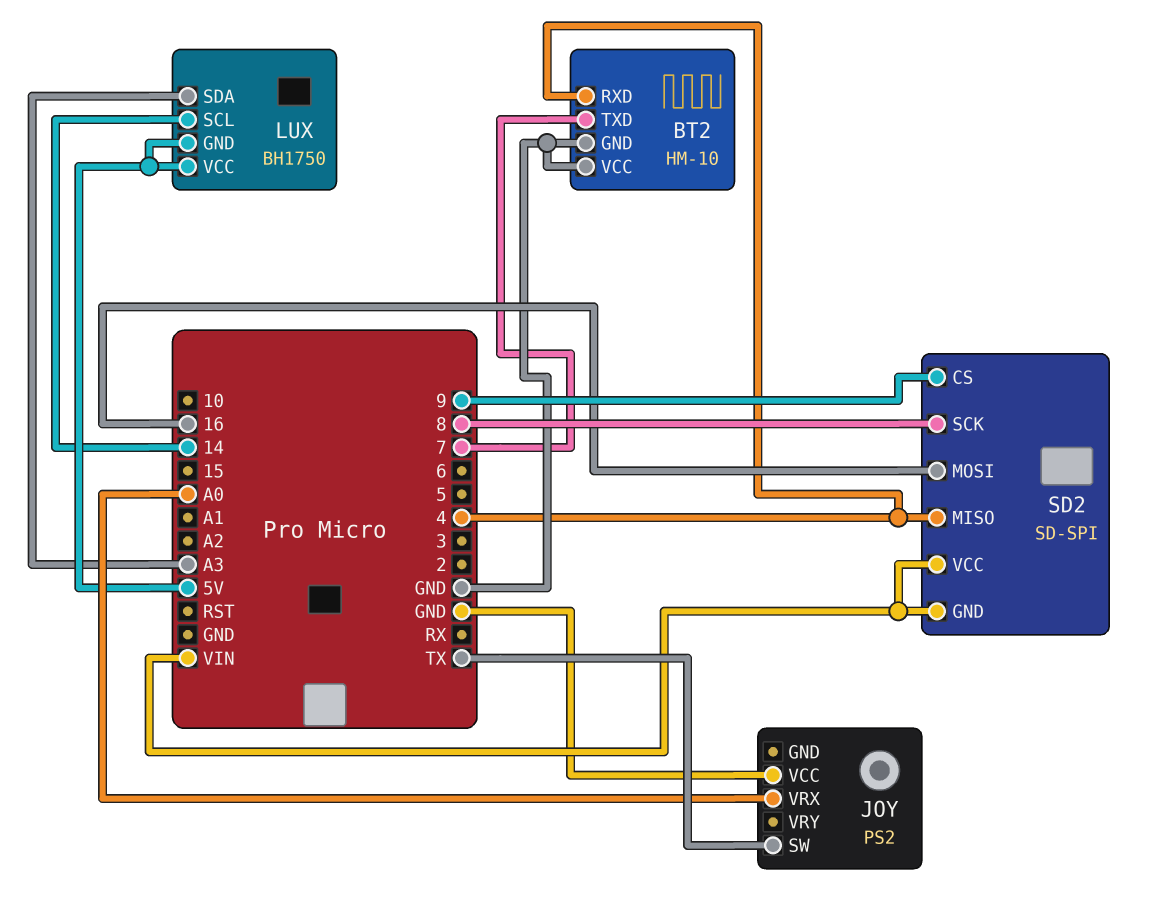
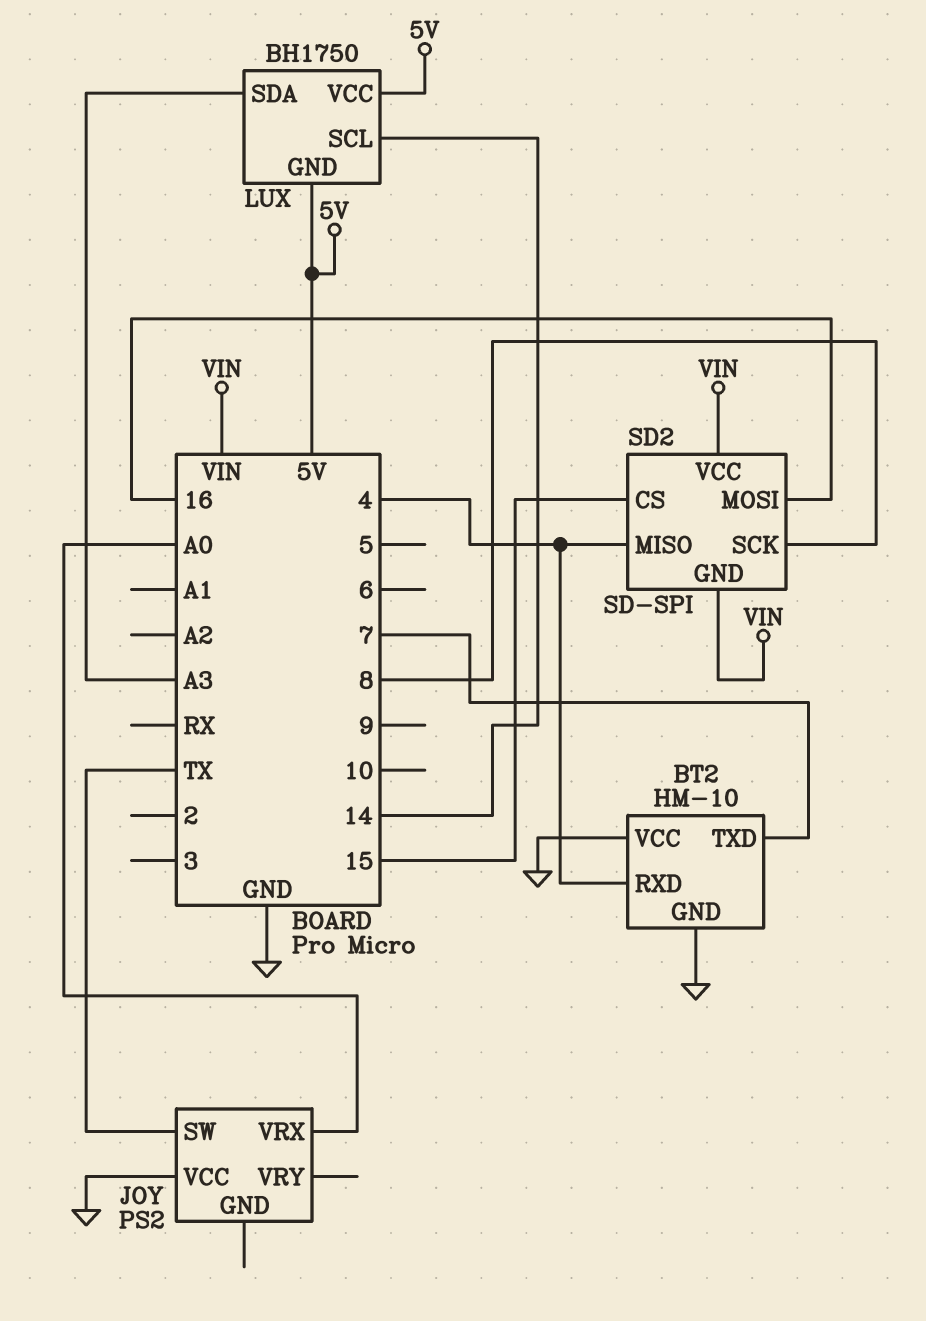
SD2 pin CS: 9 -> 15

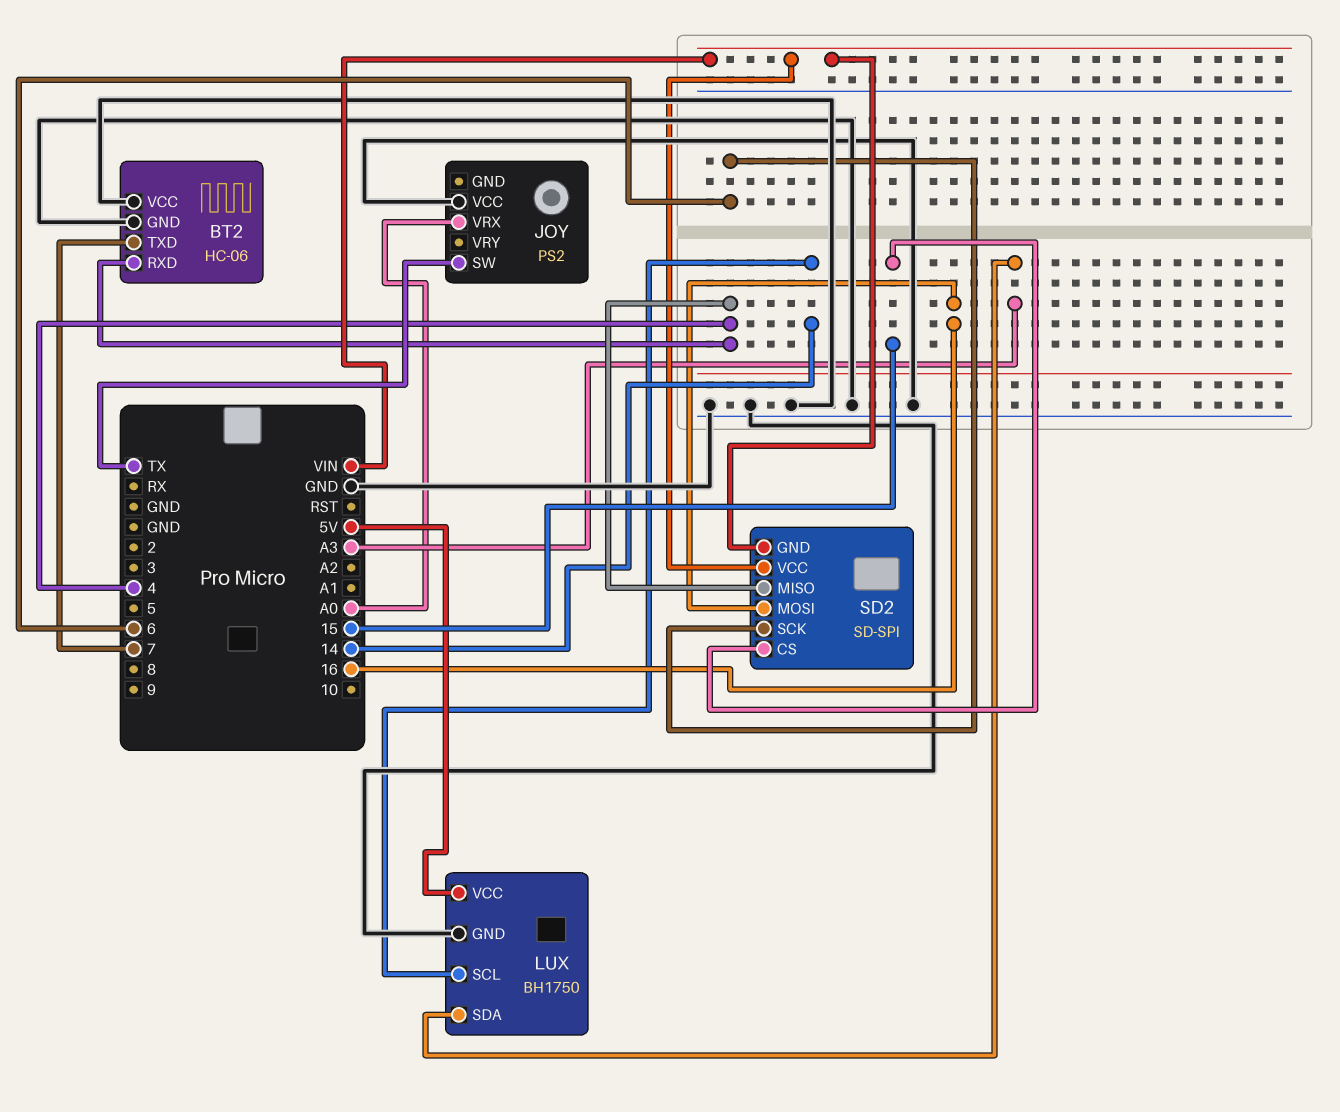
BT2: HM-10 -> HC-06
LUX pin GND: 5V -> GND
SD2 pin SCK: 8 -> 6

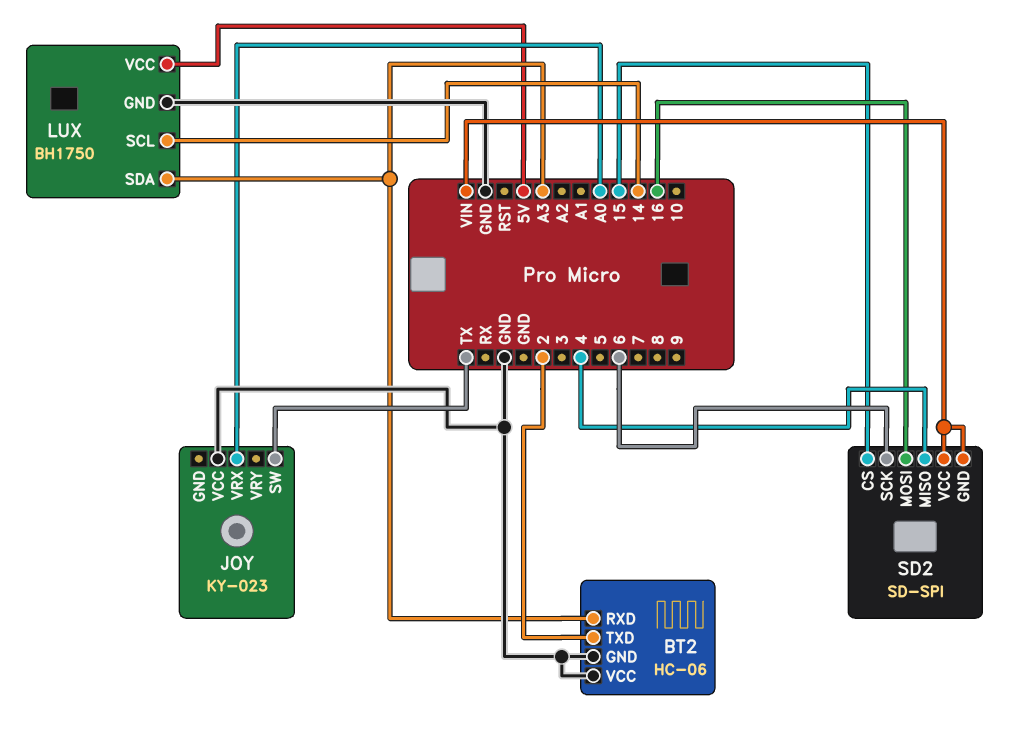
BT2 pin RXD: 4 -> A3
BT2 pin TXD: 7 -> 2
JOY: PS2 -> KY-023

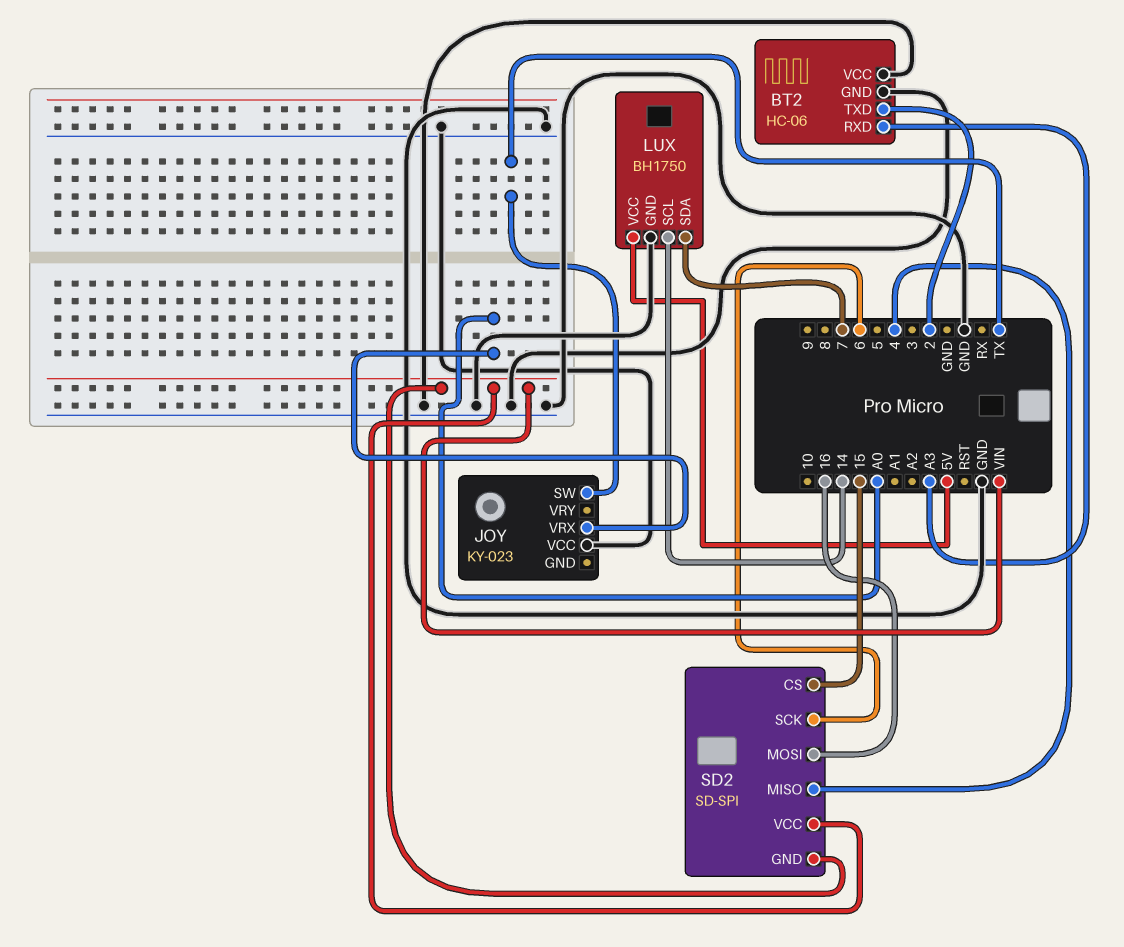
LUX pin SDA: A3 -> 7

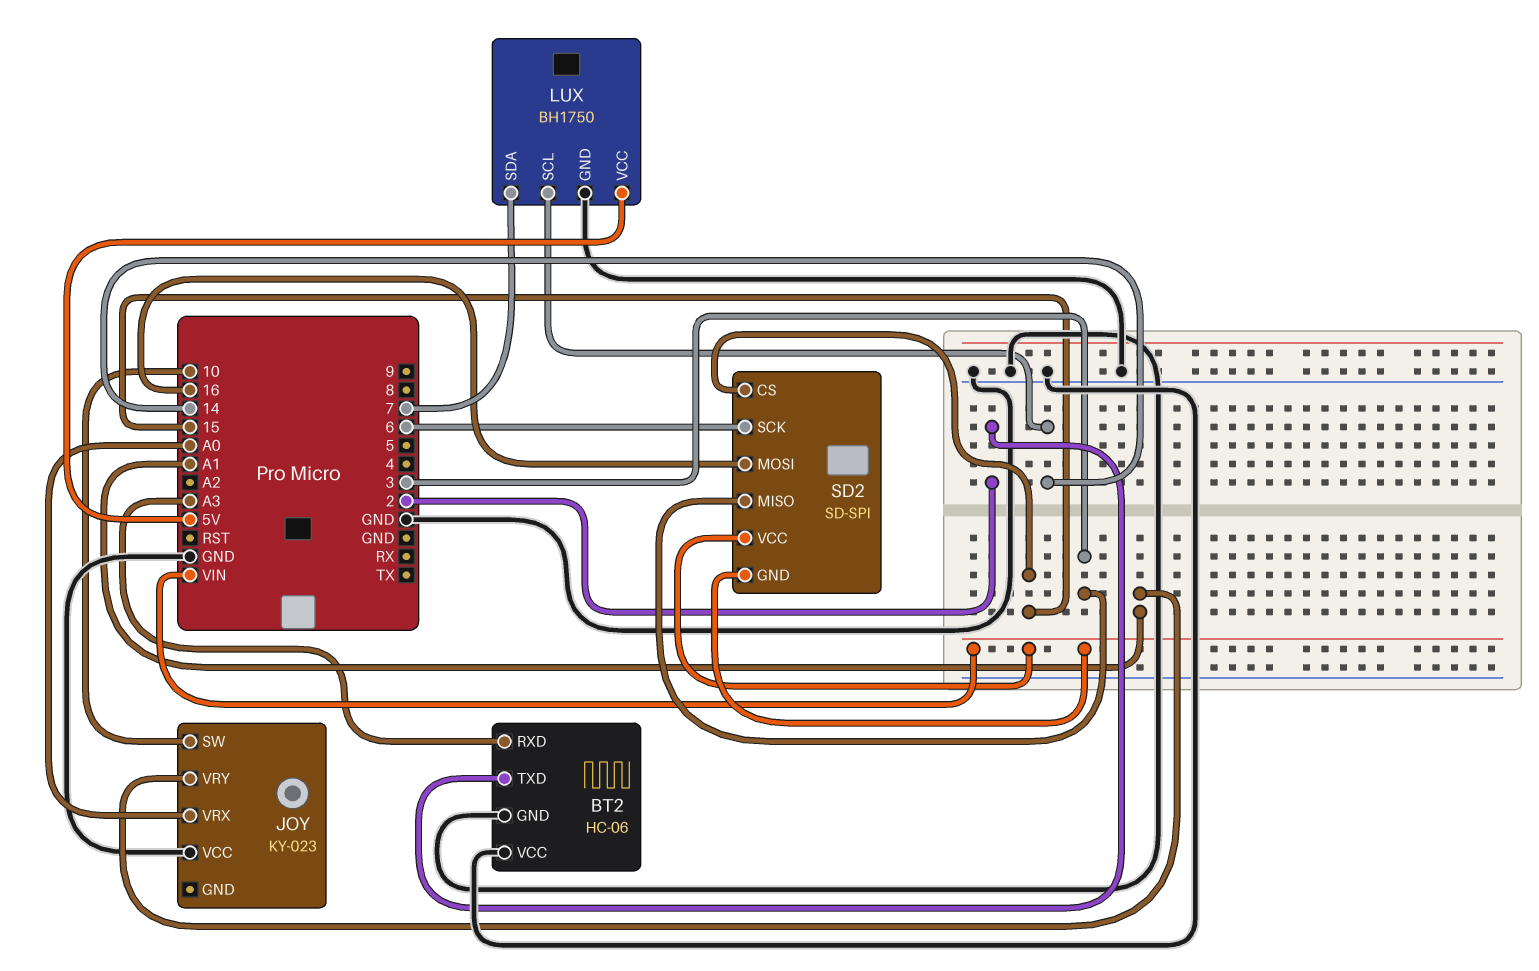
JOY pin SW: TX -> 10
JOY pin VRY: none -> A1
SD2 pin MISO: 4 -> 3

